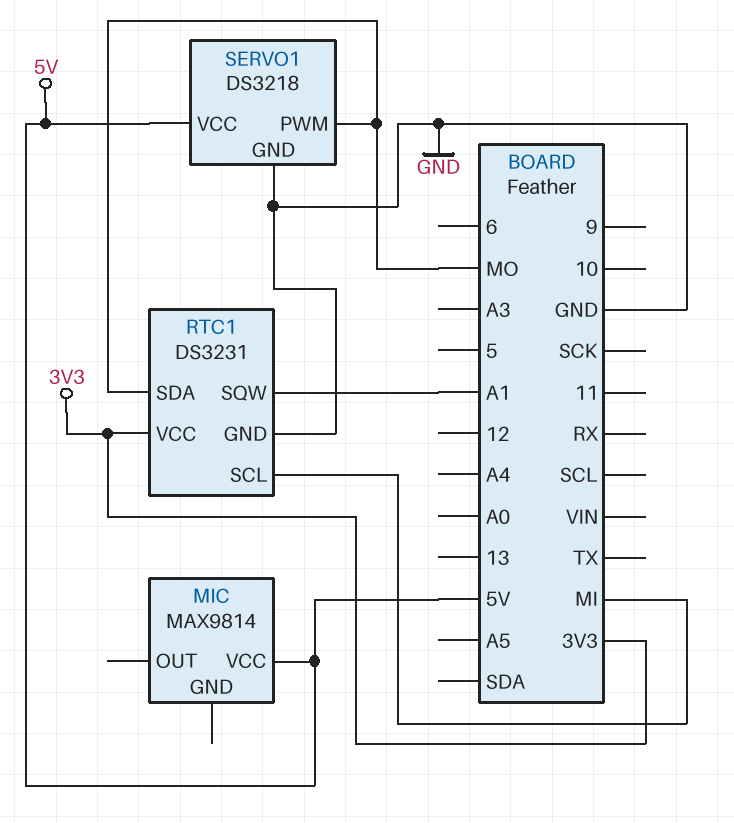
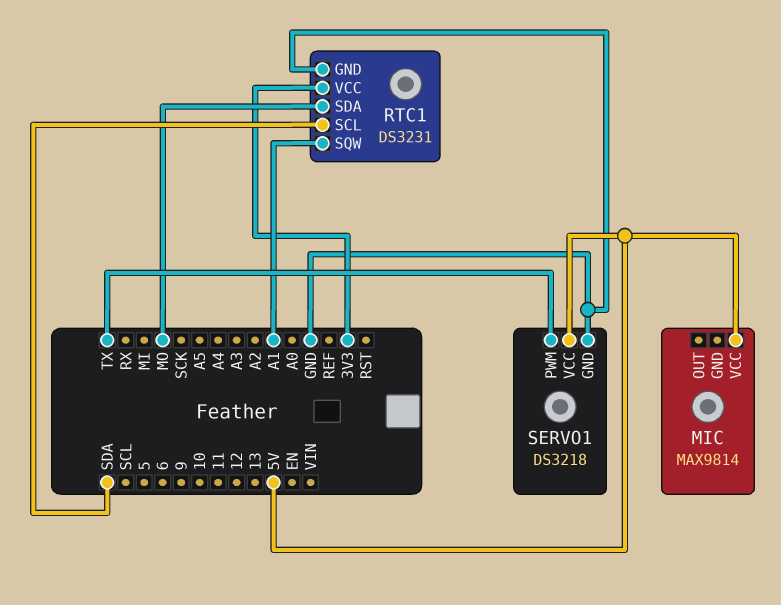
RTC1 pin SCL: MI -> SDA
SERVO1 pin PWM: MO -> TX

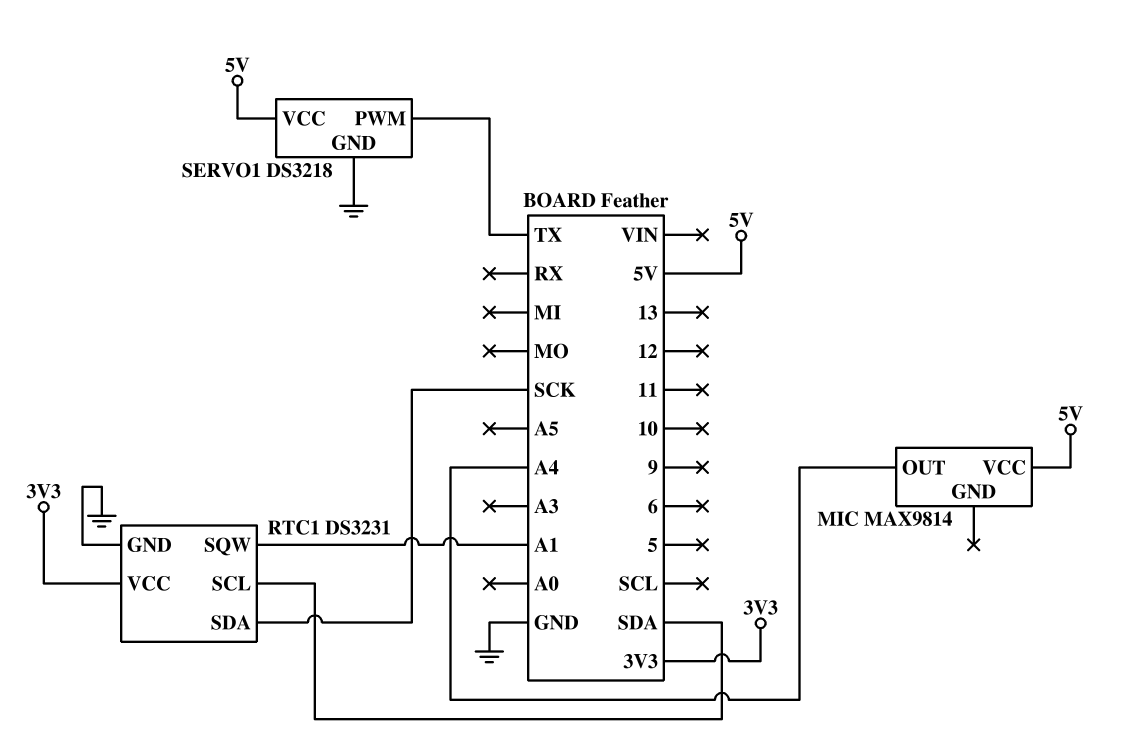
MIC pin OUT: none -> A4
RTC1 pin SDA: MO -> SCK

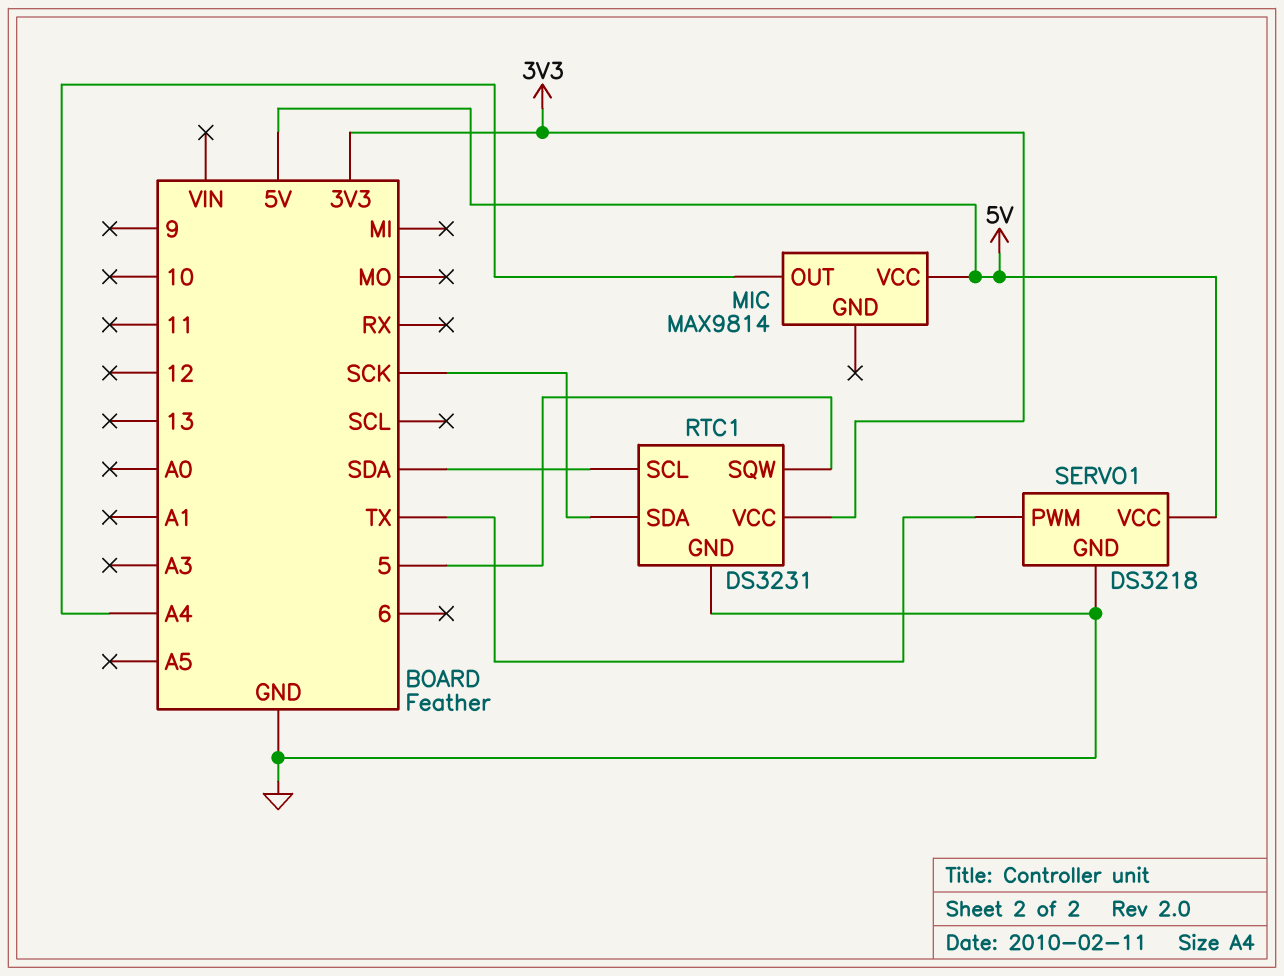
RTC1 pin SQW: A1 -> 5

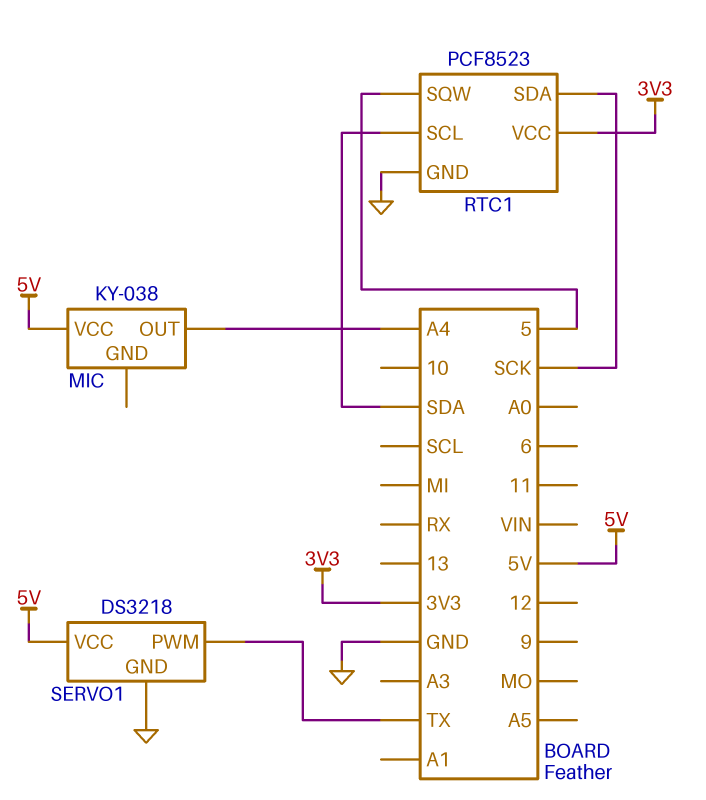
MIC: MAX9814 -> KY-038
RTC1: DS3231 -> PCF8523

